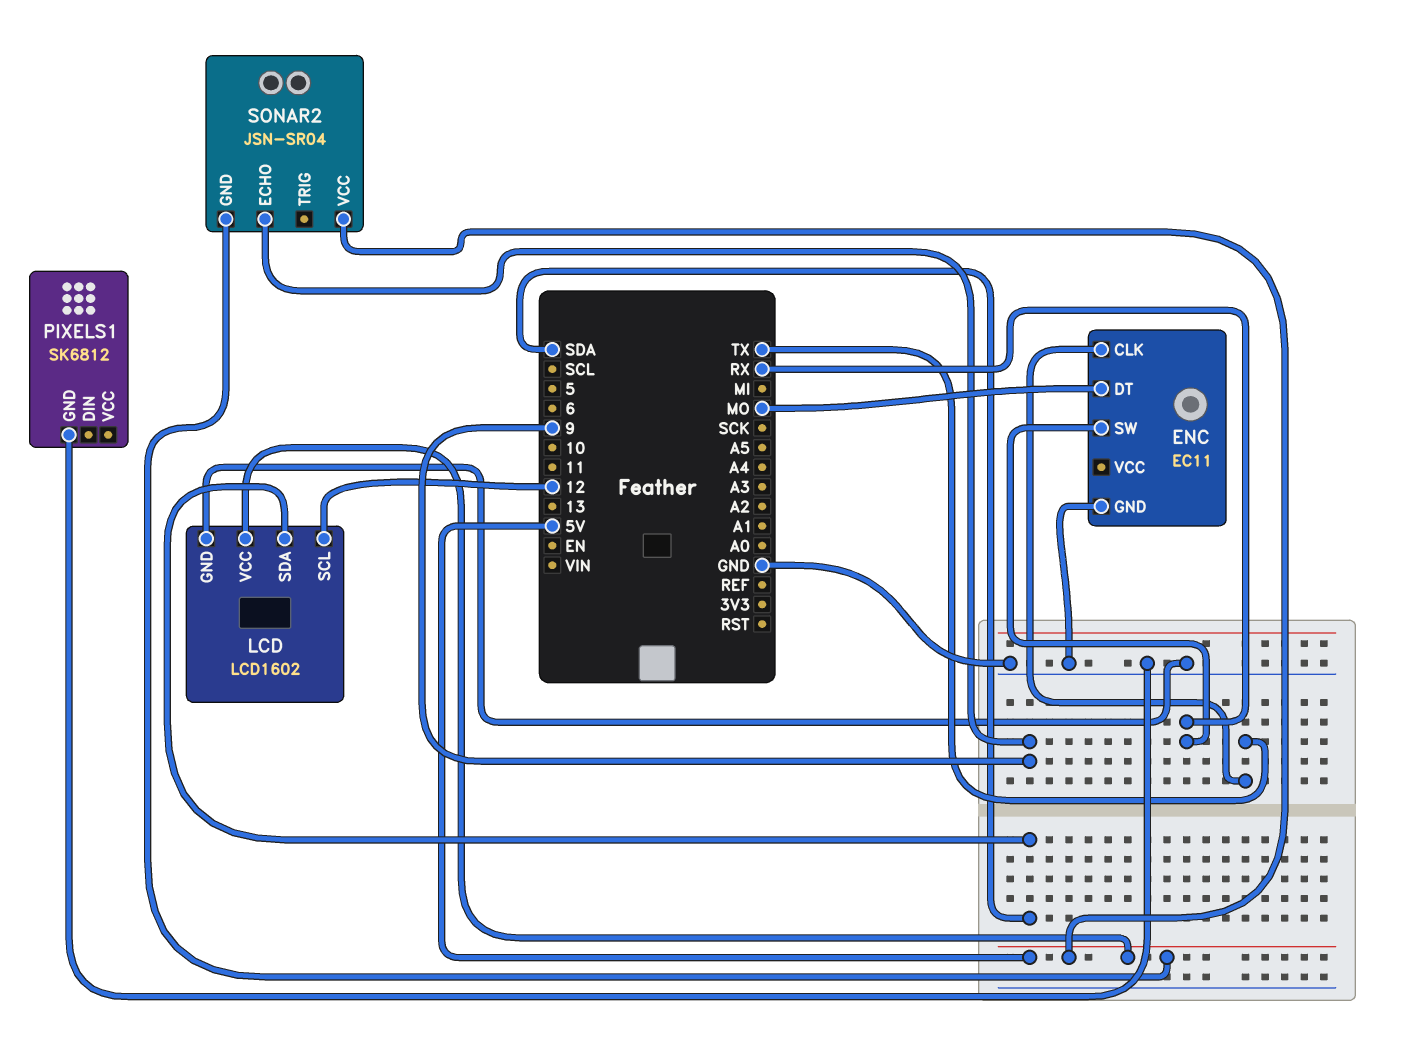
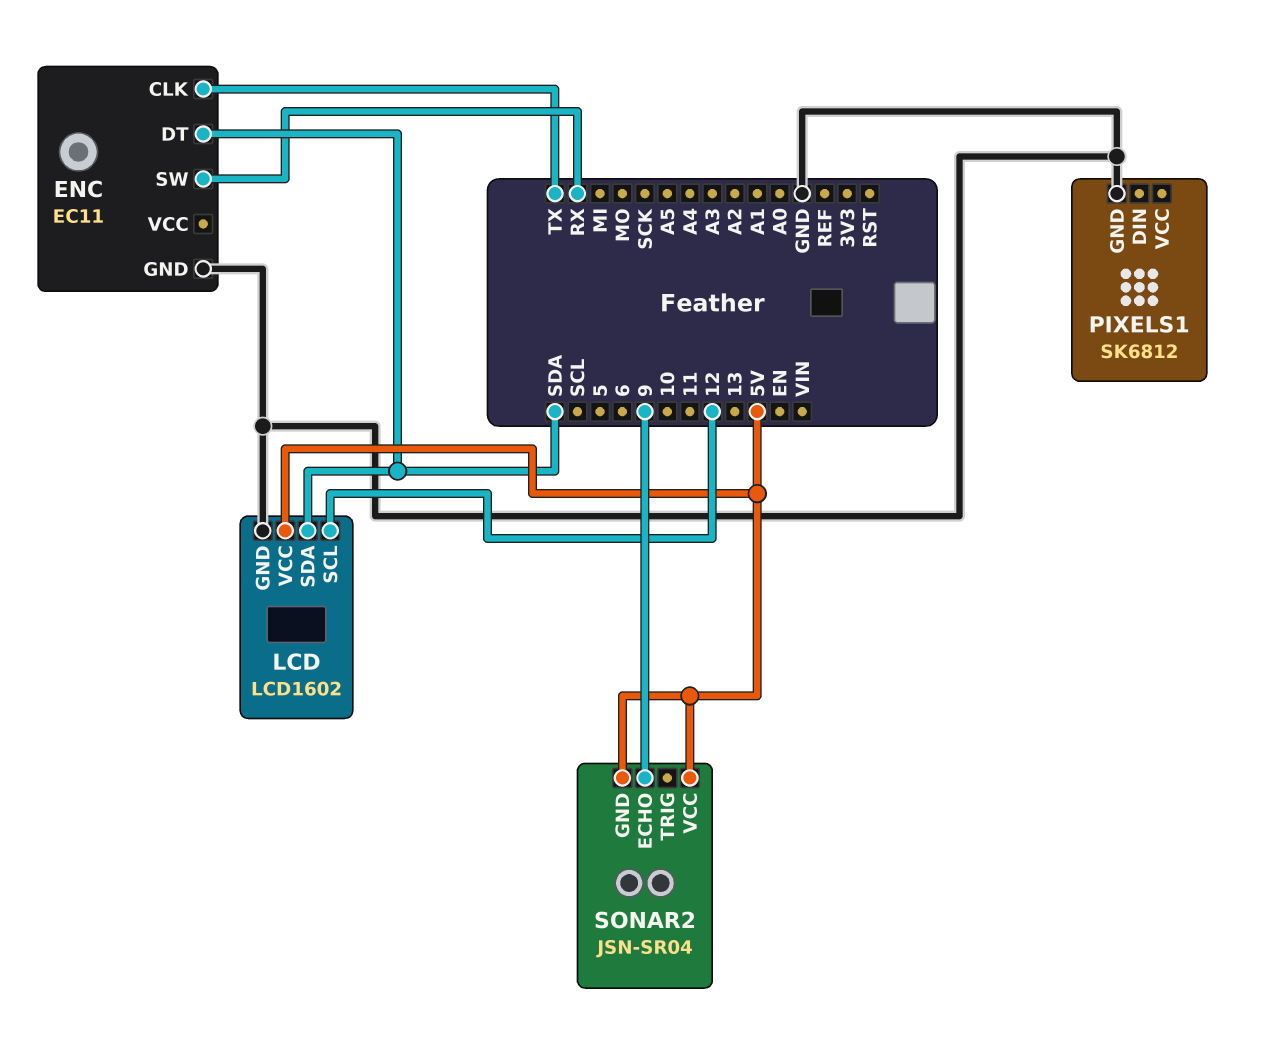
ENC pin DT: MO -> SDA

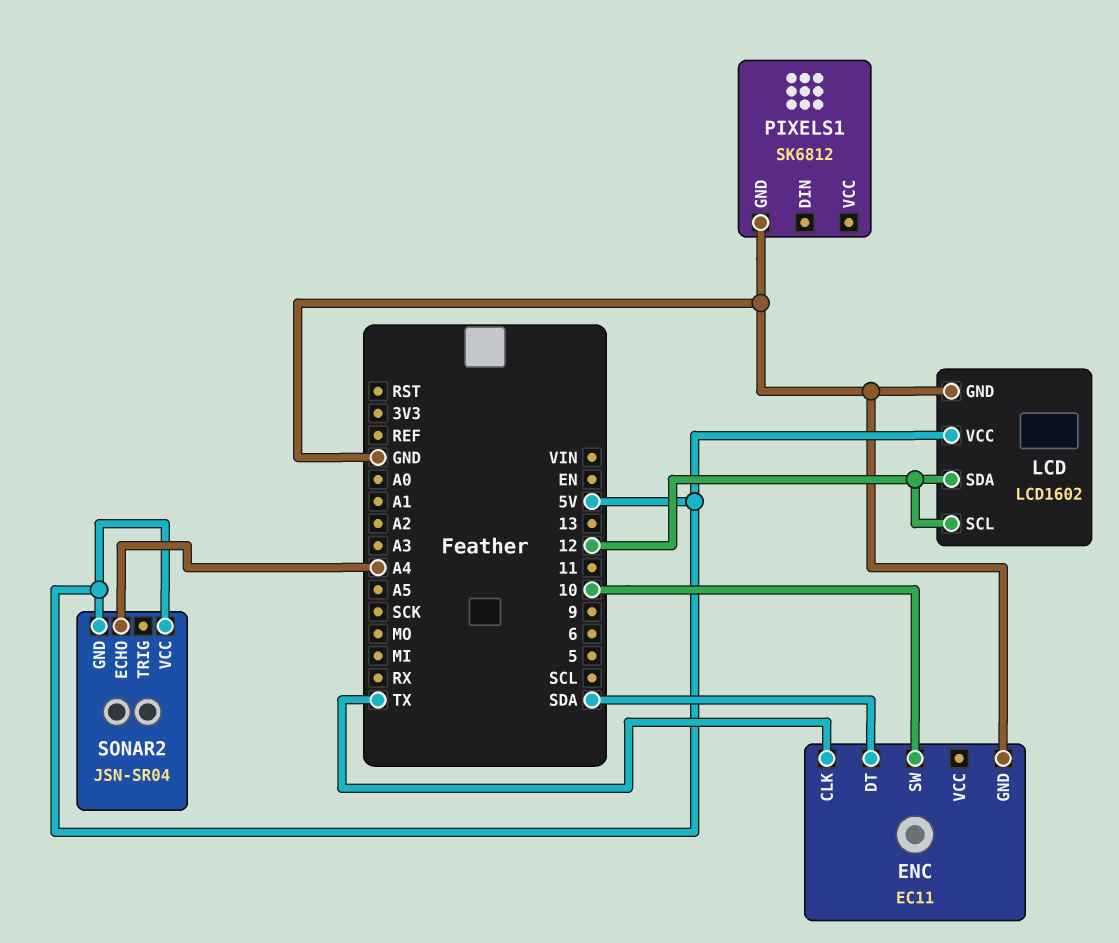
ENC pin SW: RX -> 10
LCD pin SDA: SDA -> 12
SONAR2 pin ECHO: 9 -> A4

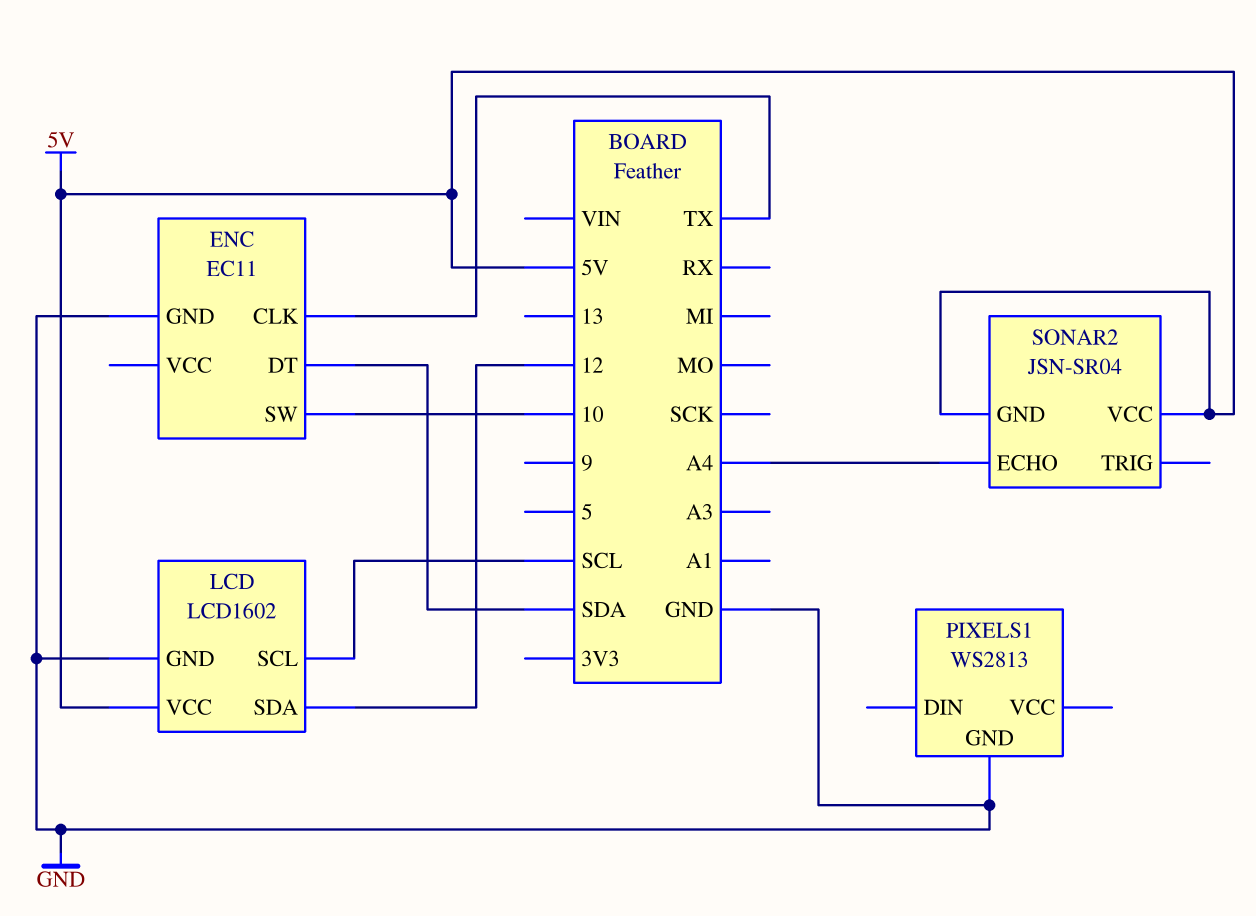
LCD pin SCL: 12 -> SCL
PIXELS1: SK6812 -> WS2813

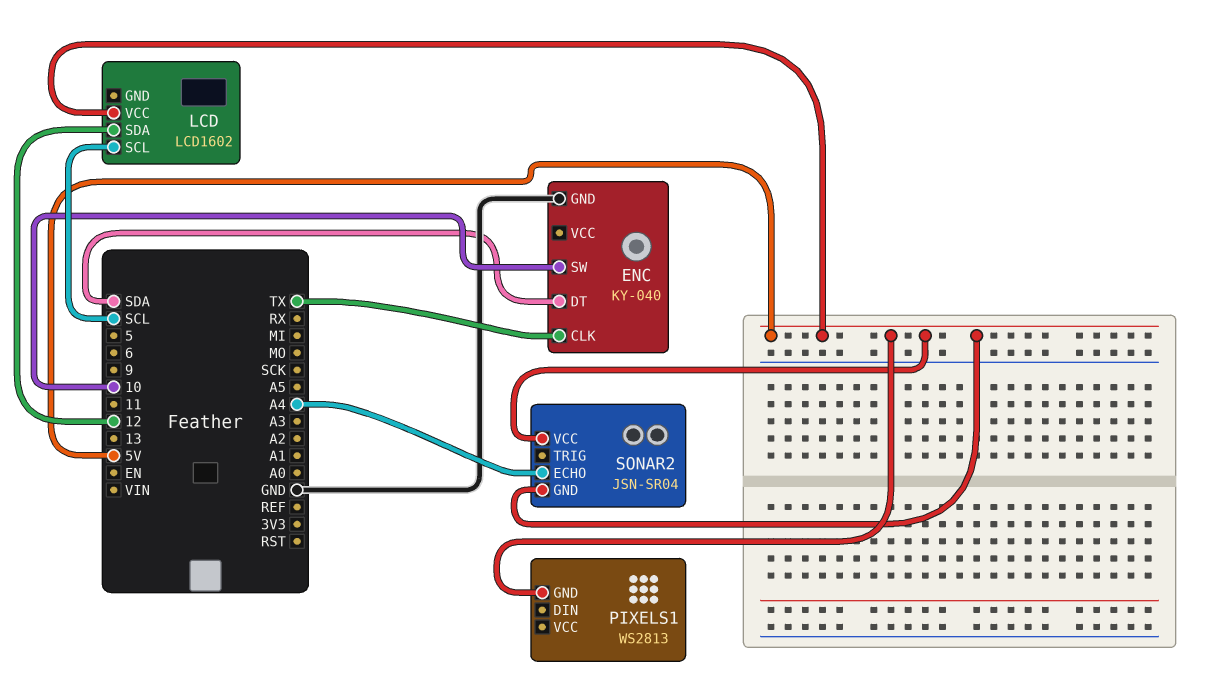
ENC: EC11 -> KY-040
LCD pin GND: GND -> none
PIXELS1 pin GND: GND -> 5V

